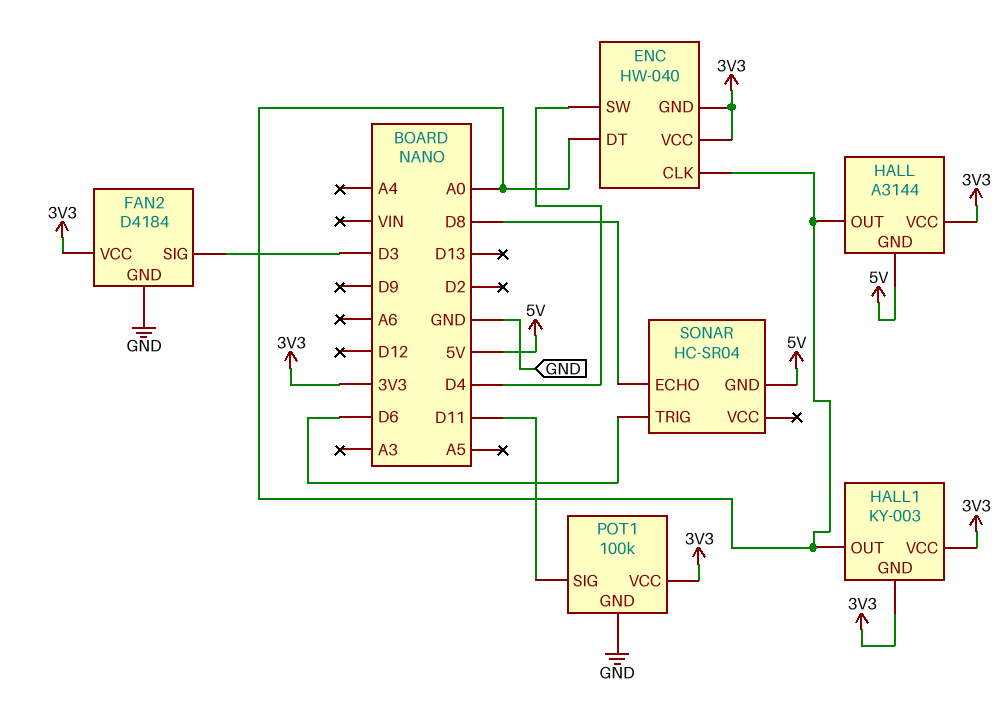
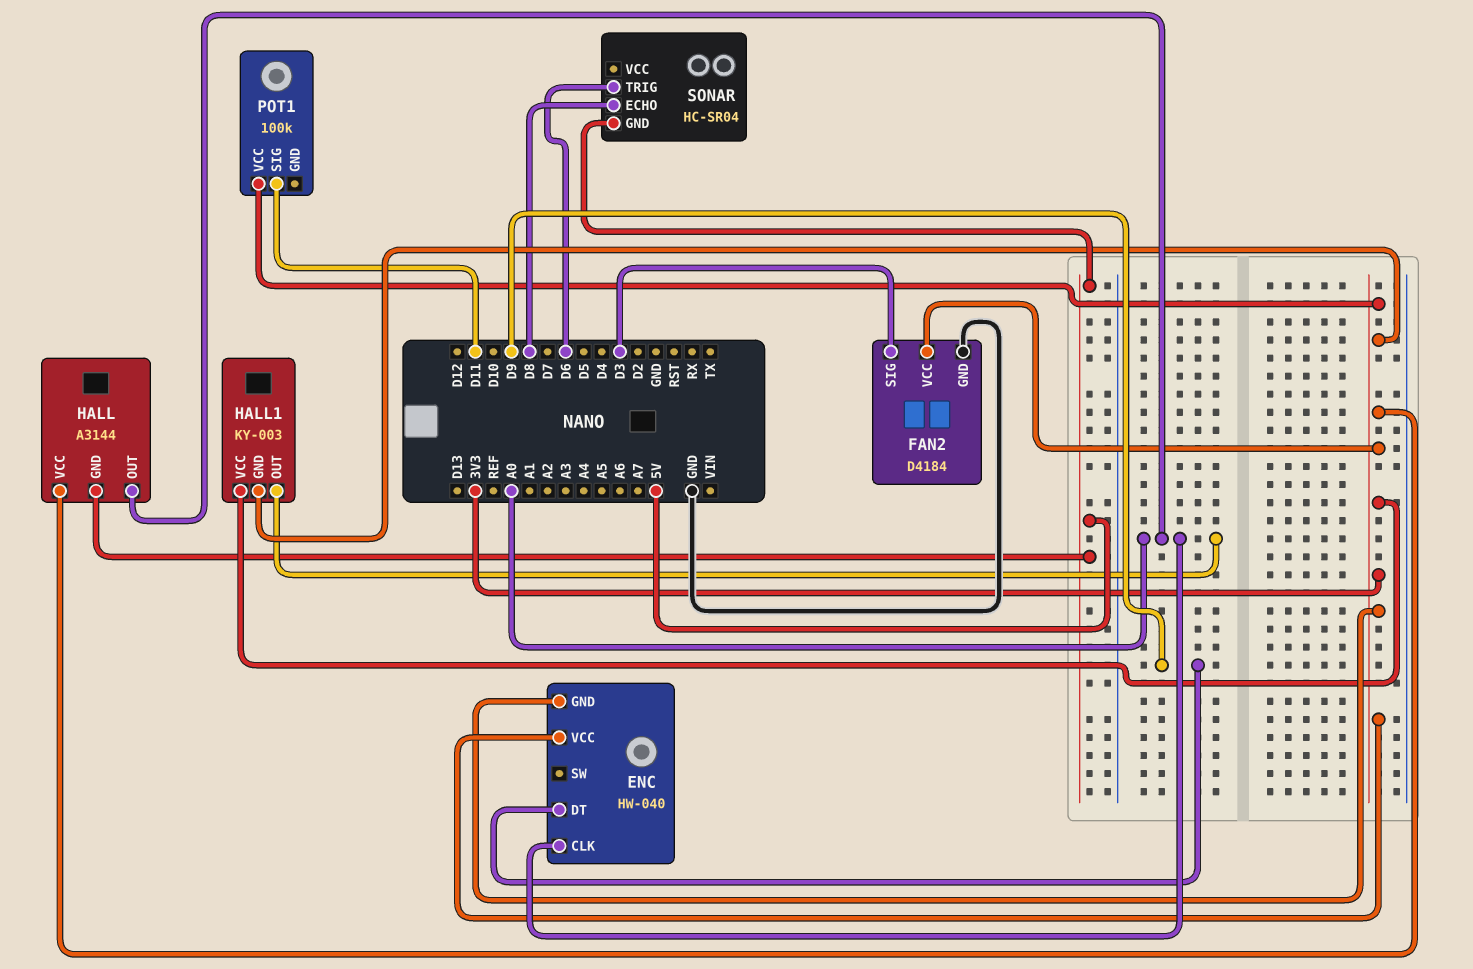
ENC pin DT: A0 -> D9
ENC pin SW: D4 -> none
POT1 pin GND: GND -> none

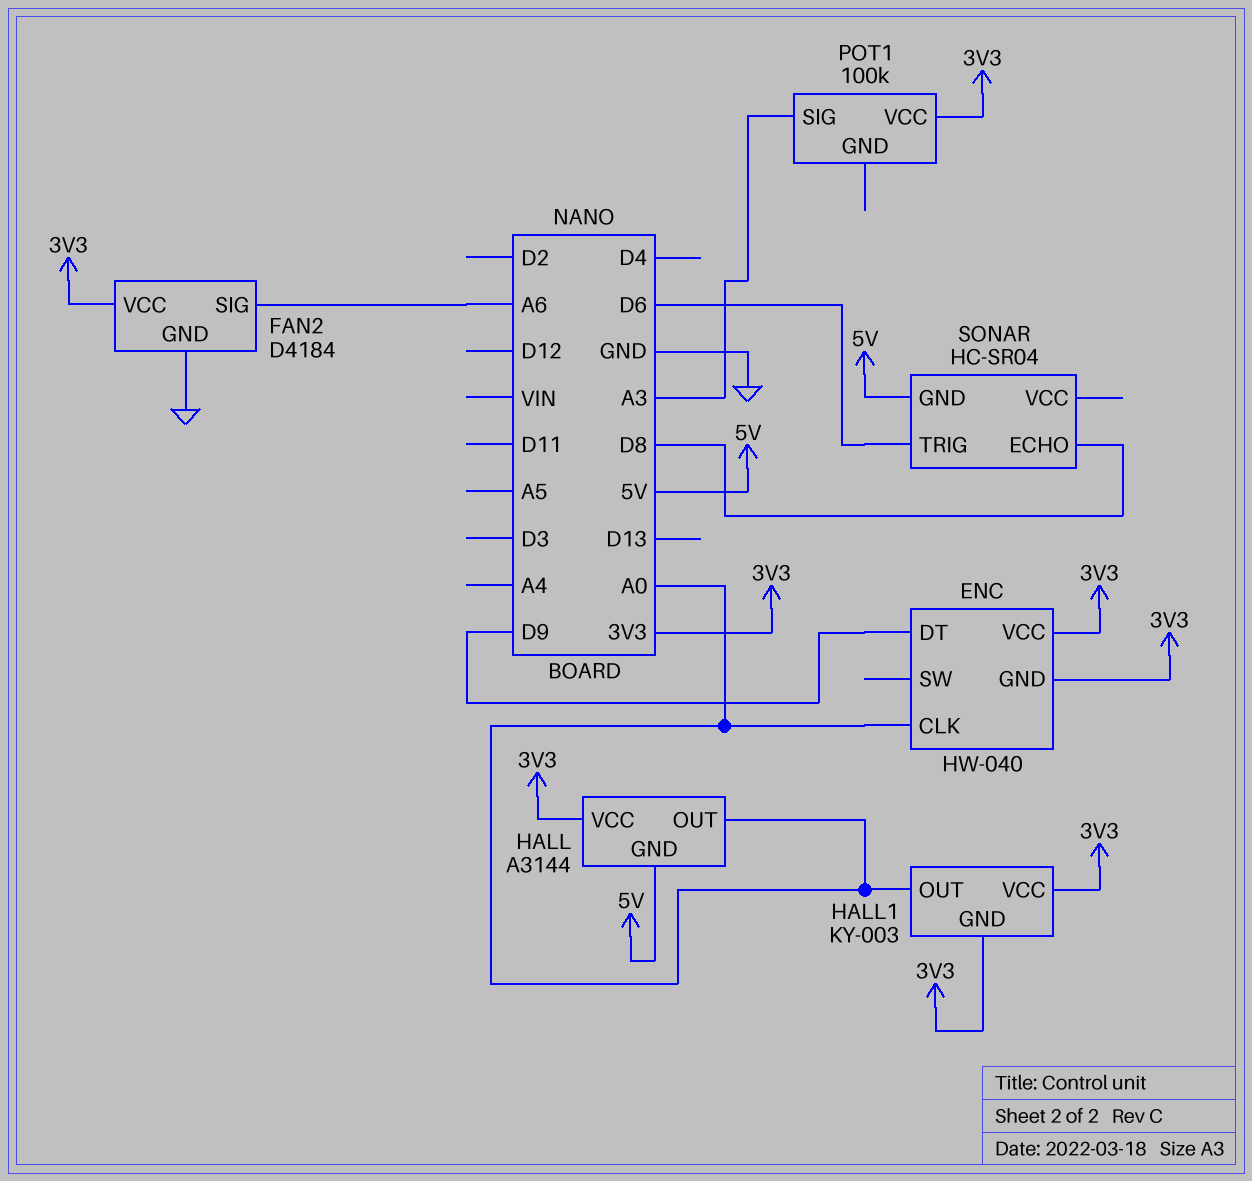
FAN2 pin SIG: D3 -> A6
POT1 pin SIG: D11 -> A3

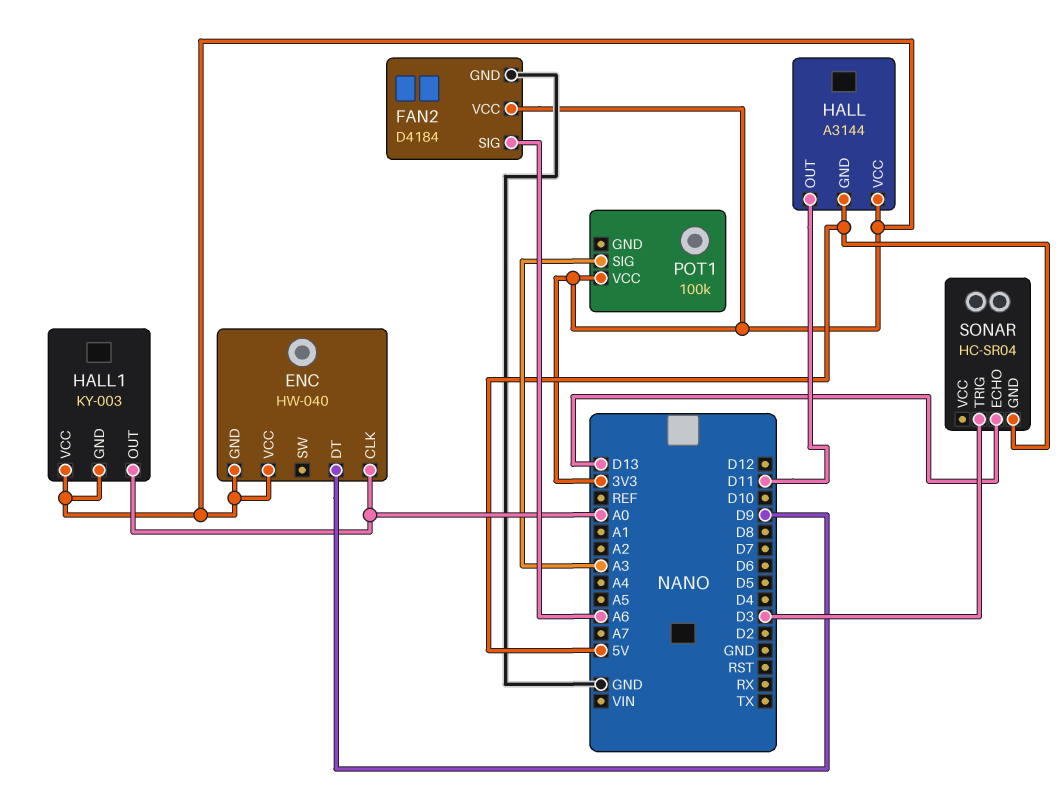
HALL pin OUT: A0 -> D11
SONAR pin ECHO: D8 -> D13
SONAR pin TRIG: D6 -> D3

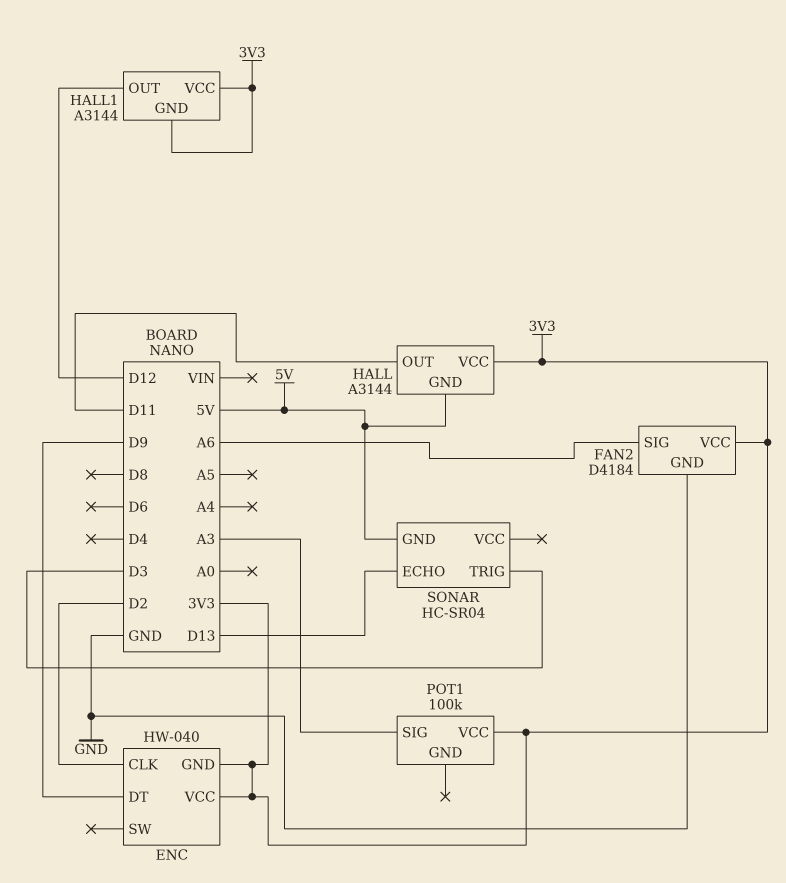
ENC pin CLK: A0 -> D2
HALL1: KY-003 -> A3144
HALL1 pin OUT: A0 -> D12

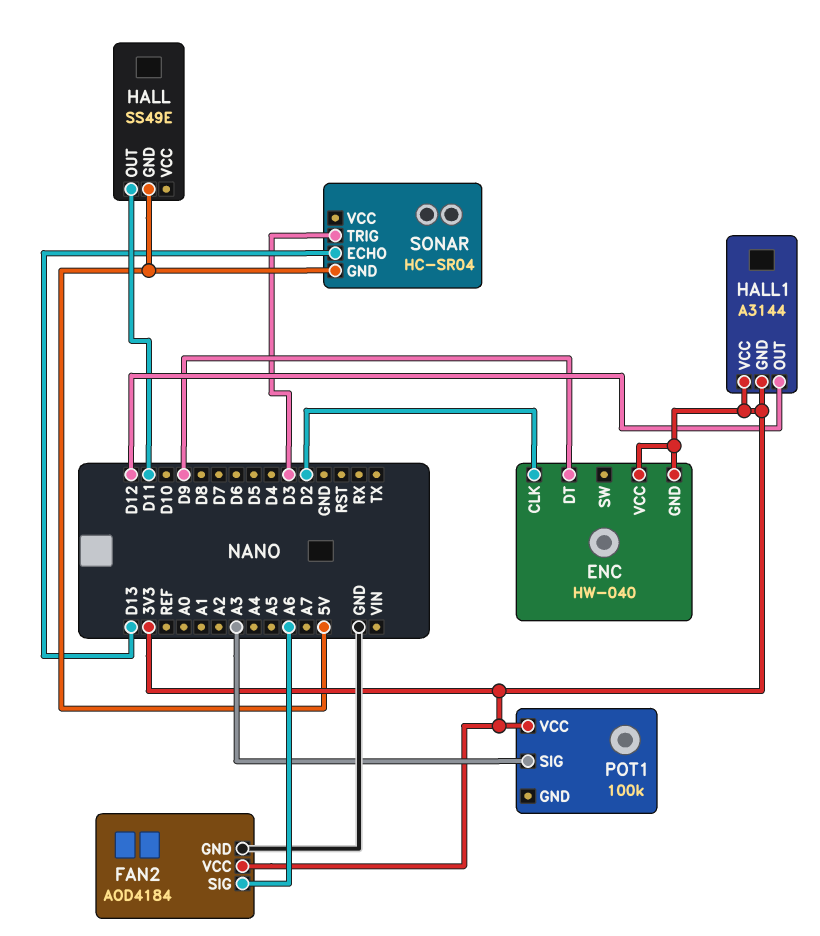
FAN2: D4184 -> AOD4184
HALL: A3144 -> SS49E
HALL pin VCC: 3V3 -> none

